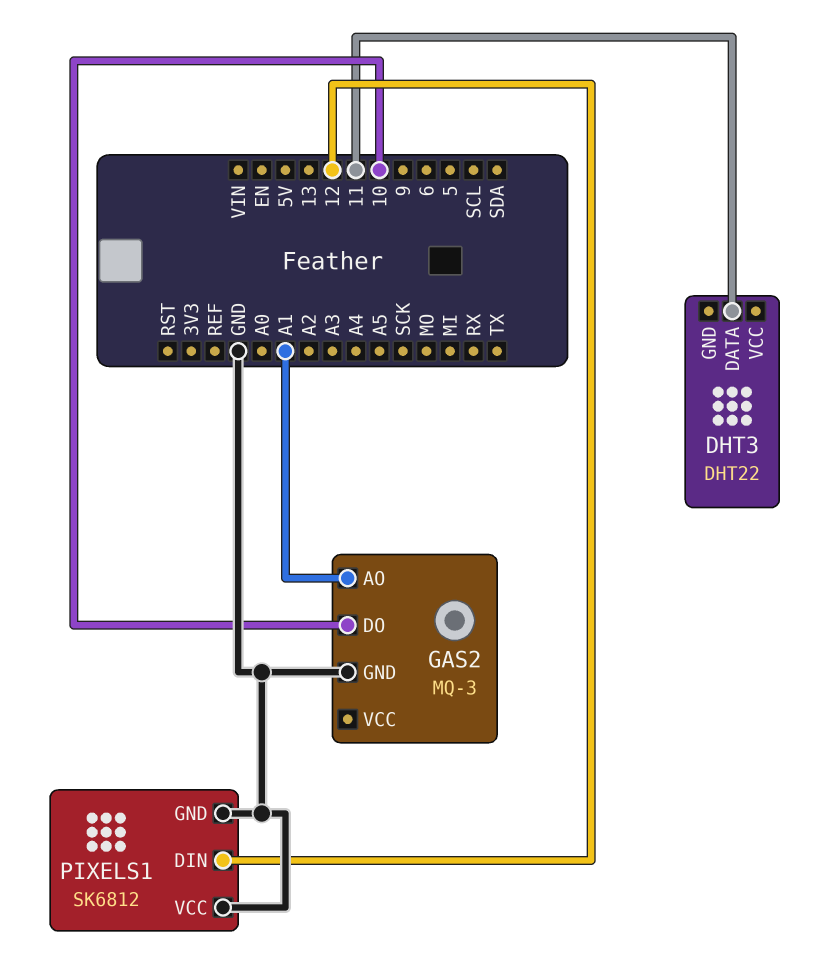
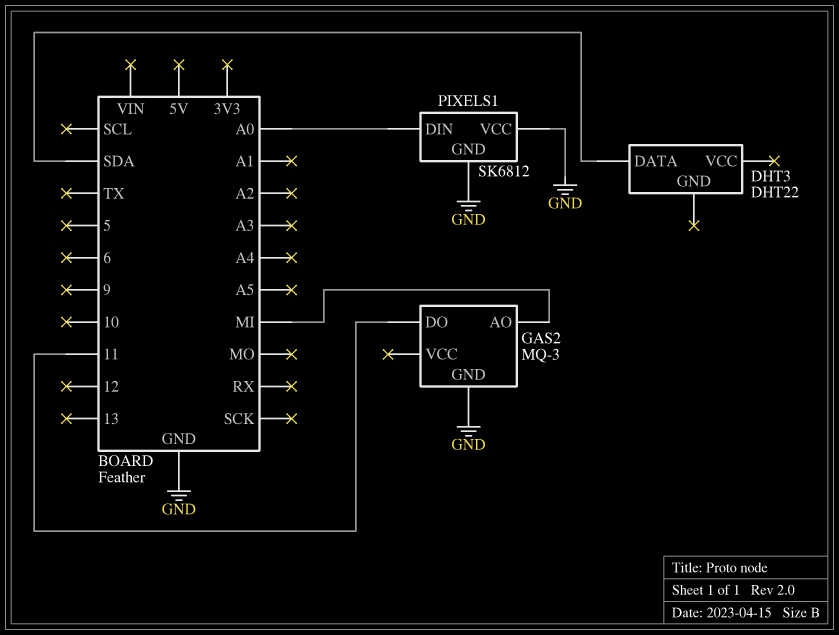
DHT3 pin DATA: 11 -> SDA
GAS2 pin AO: A1 -> MI
GAS2 pin DO: 10 -> 11
PIXELS1 pin DIN: 12 -> A0

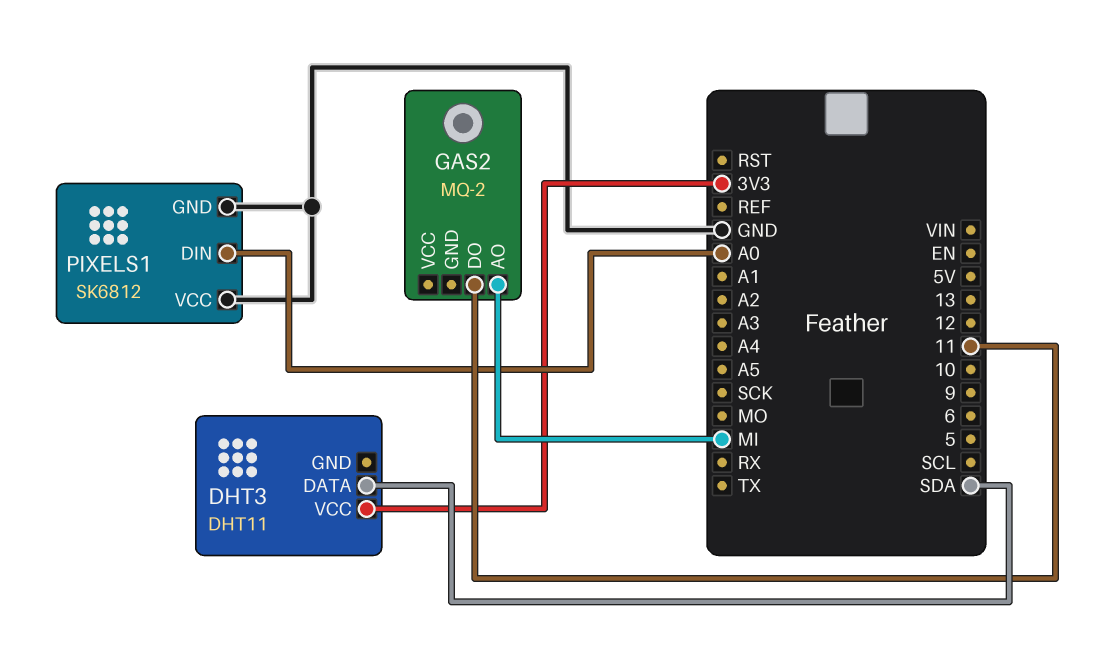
DHT3: DHT22 -> DHT11
DHT3 pin VCC: none -> 3V3
GAS2: MQ-3 -> MQ-2
GAS2 pin GND: GND -> none

